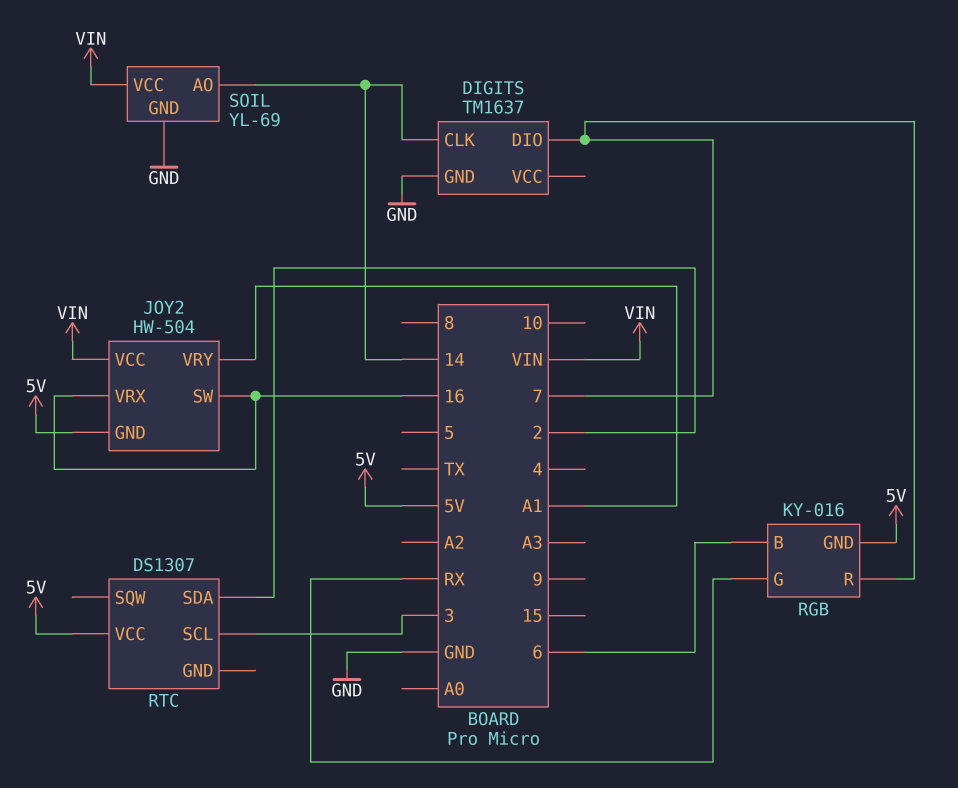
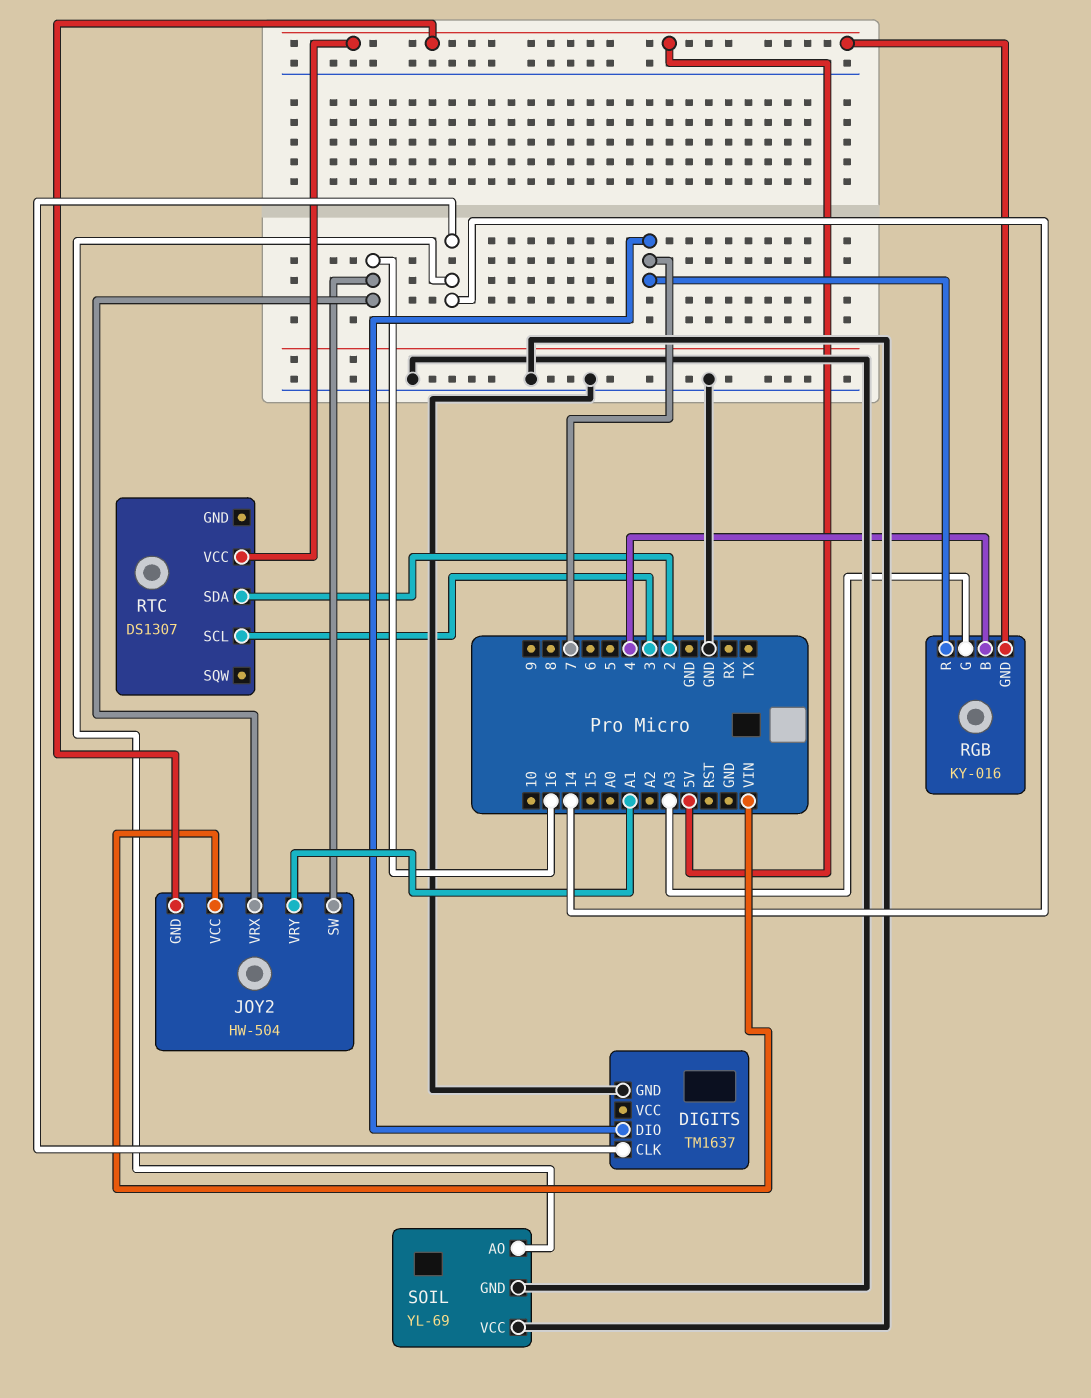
RGB pin B: 6 -> 4
RGB pin G: RX -> A3
SOIL pin VCC: VIN -> GND

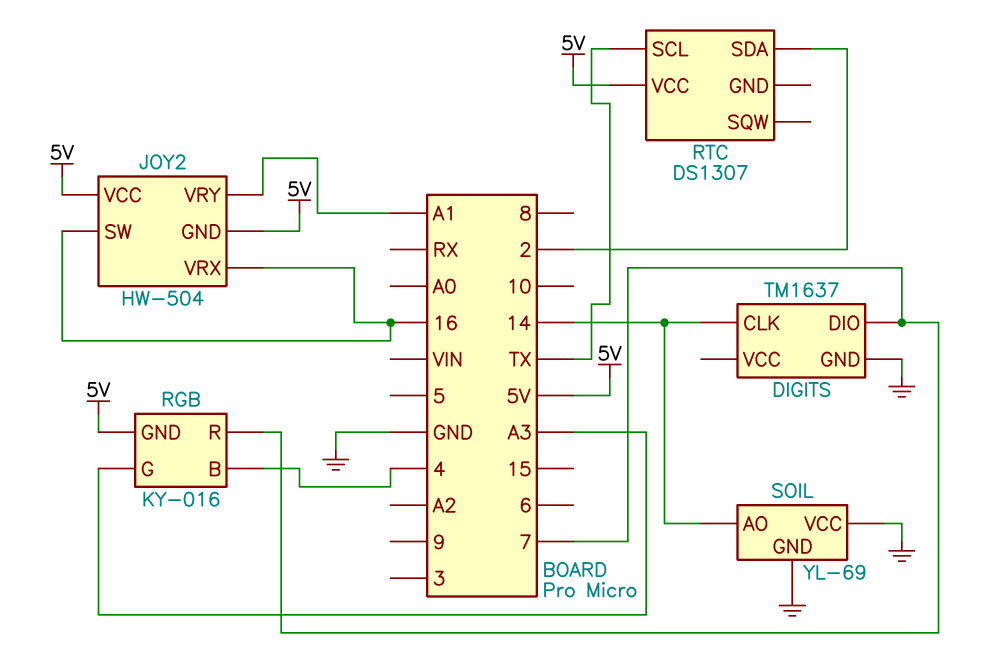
JOY2 pin VCC: VIN -> 5V
RTC pin SCL: 3 -> TX

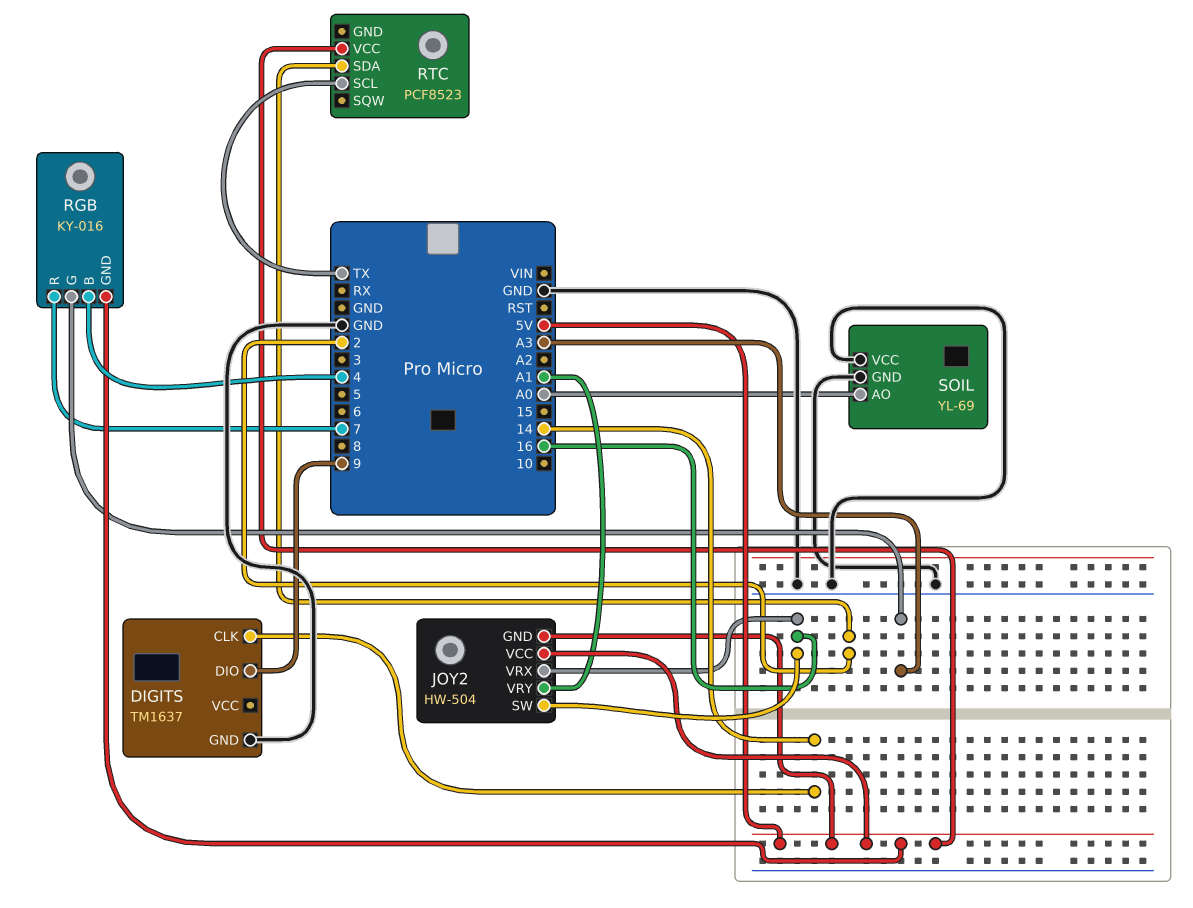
DIGITS pin DIO: 7 -> 9
RTC: DS1307 -> PCF8523
SOIL pin AO: 14 -> A0

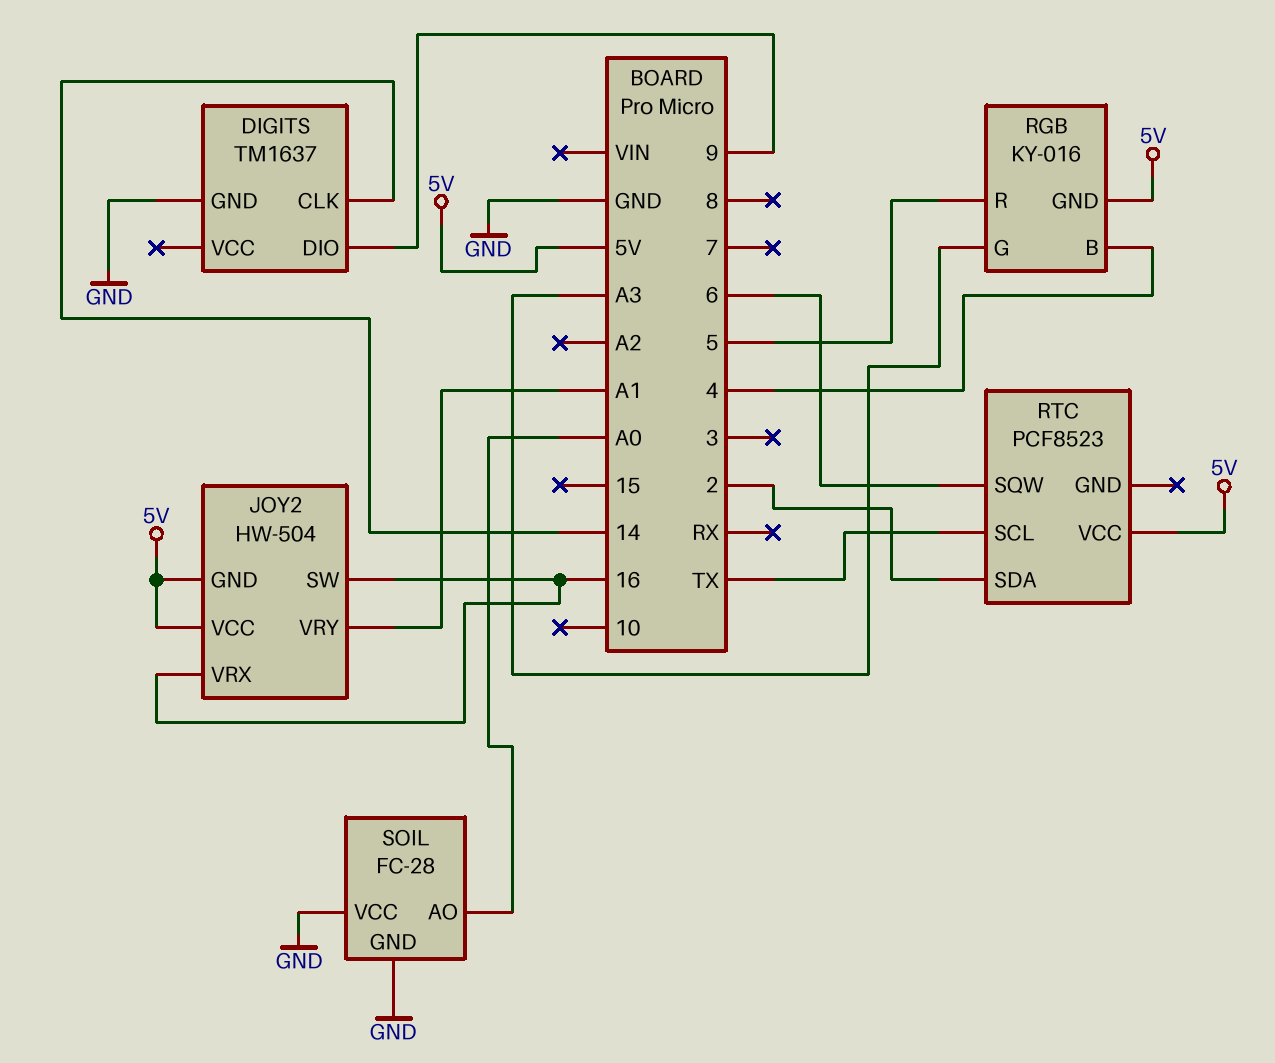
RGB pin R: 7 -> 5
RTC pin SQW: none -> 6
SOIL: YL-69 -> FC-28

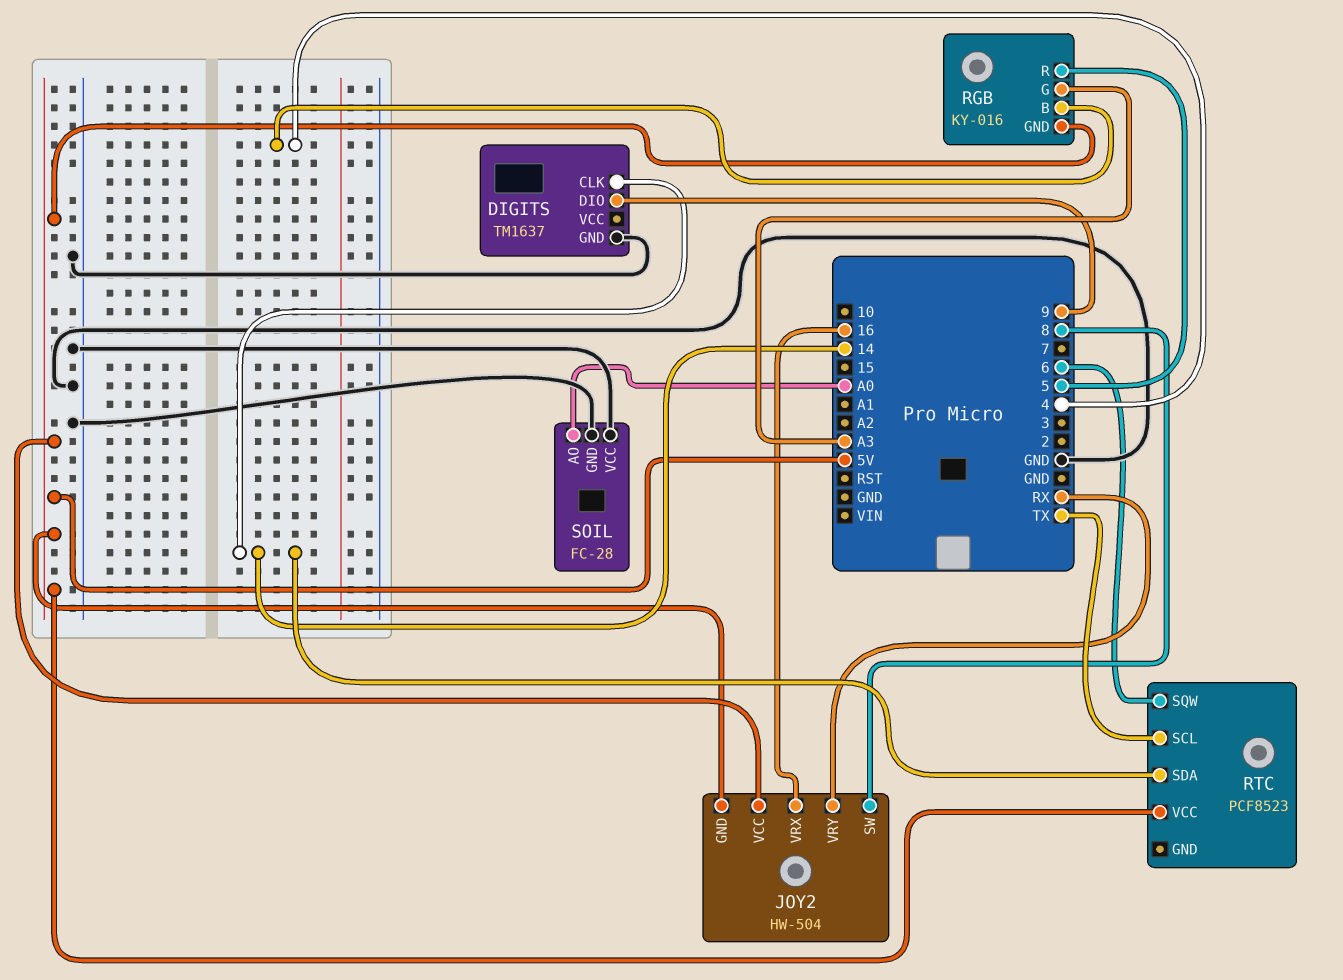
JOY2 pin SW: 16 -> 8
JOY2 pin VRY: A1 -> RX
RTC pin SDA: 2 -> 14

